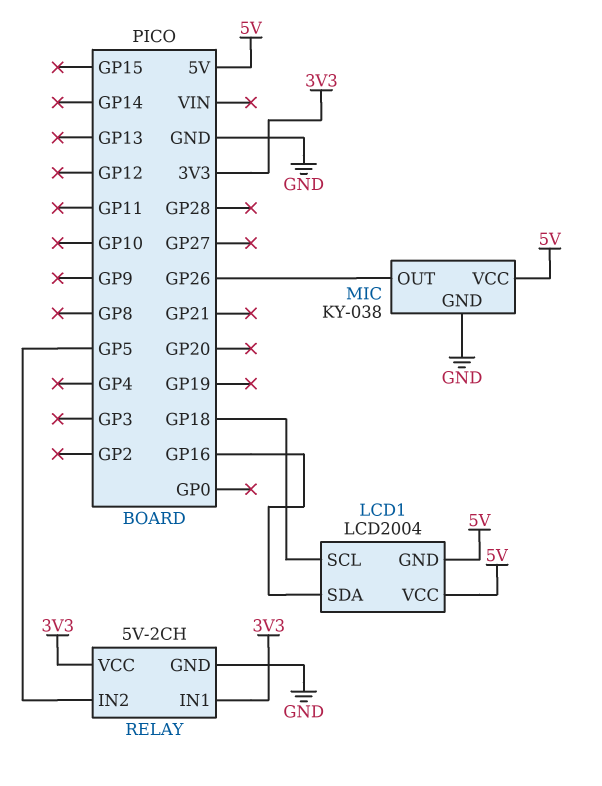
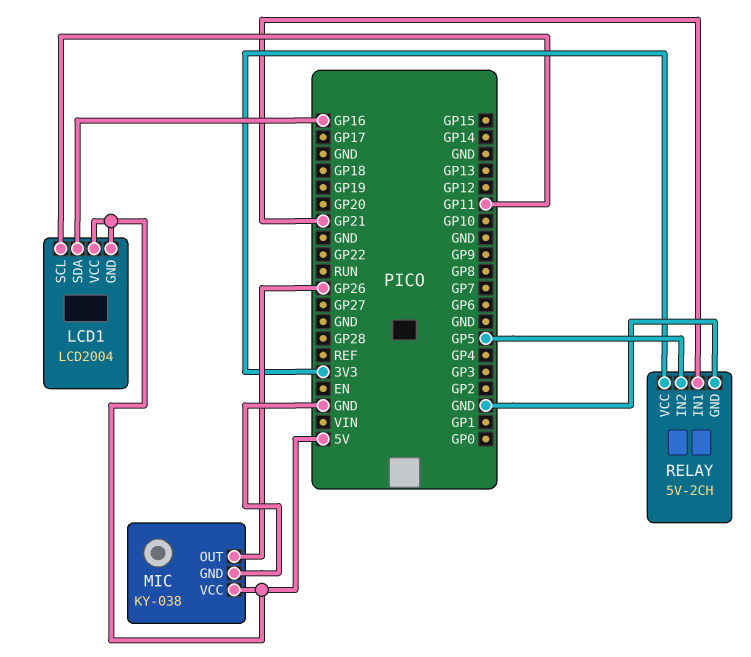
LCD1 pin SCL: GP18 -> GP11
RELAY pin IN1: 3V3 -> GP21

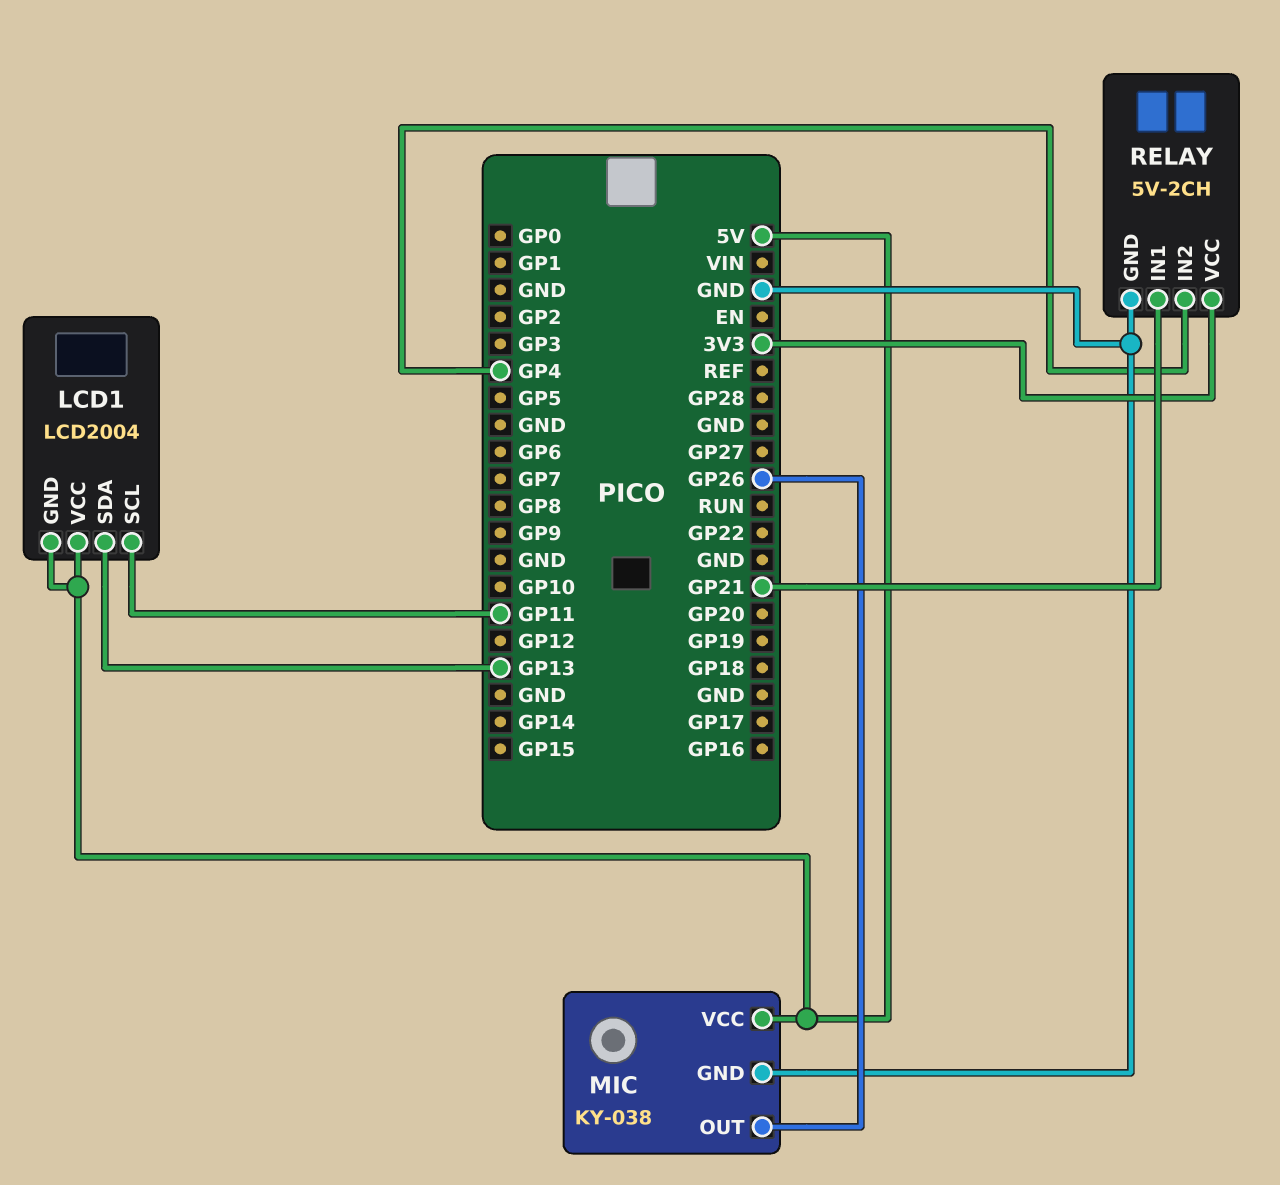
LCD1 pin SDA: GP16 -> GP13
RELAY pin IN2: GP5 -> GP4

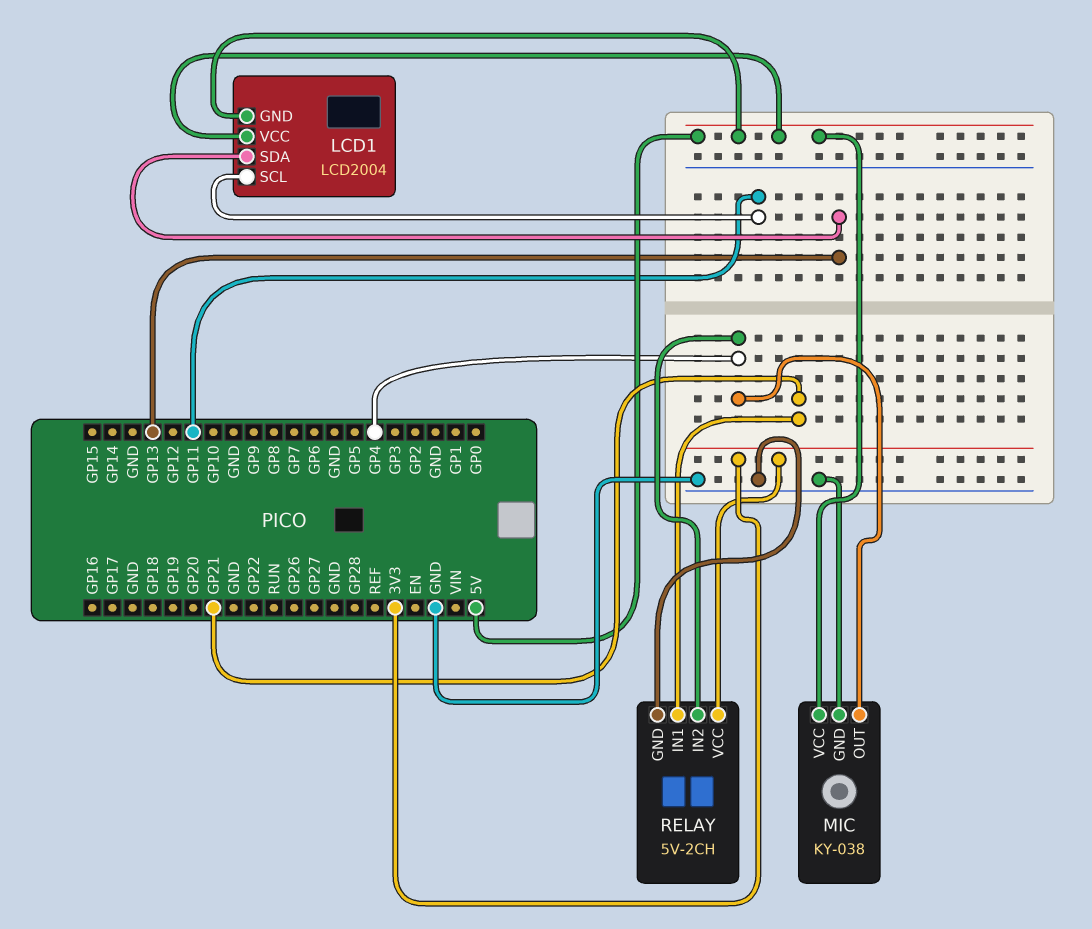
MIC pin OUT: GP26 -> GP4

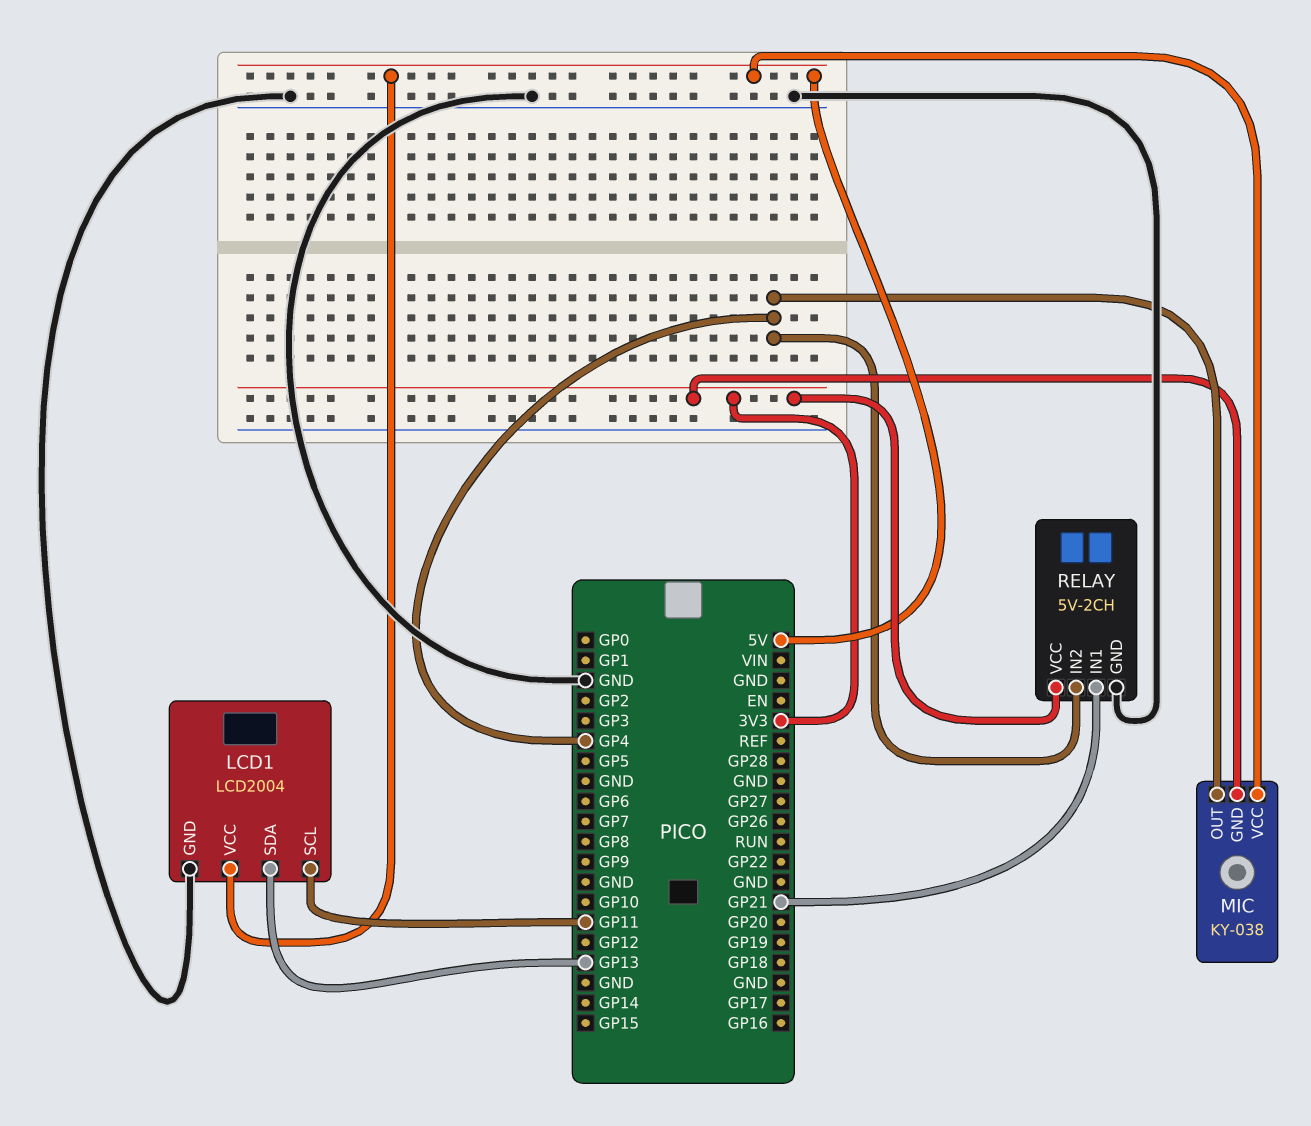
LCD1 pin GND: 5V -> GND
MIC pin GND: GND -> 3V3

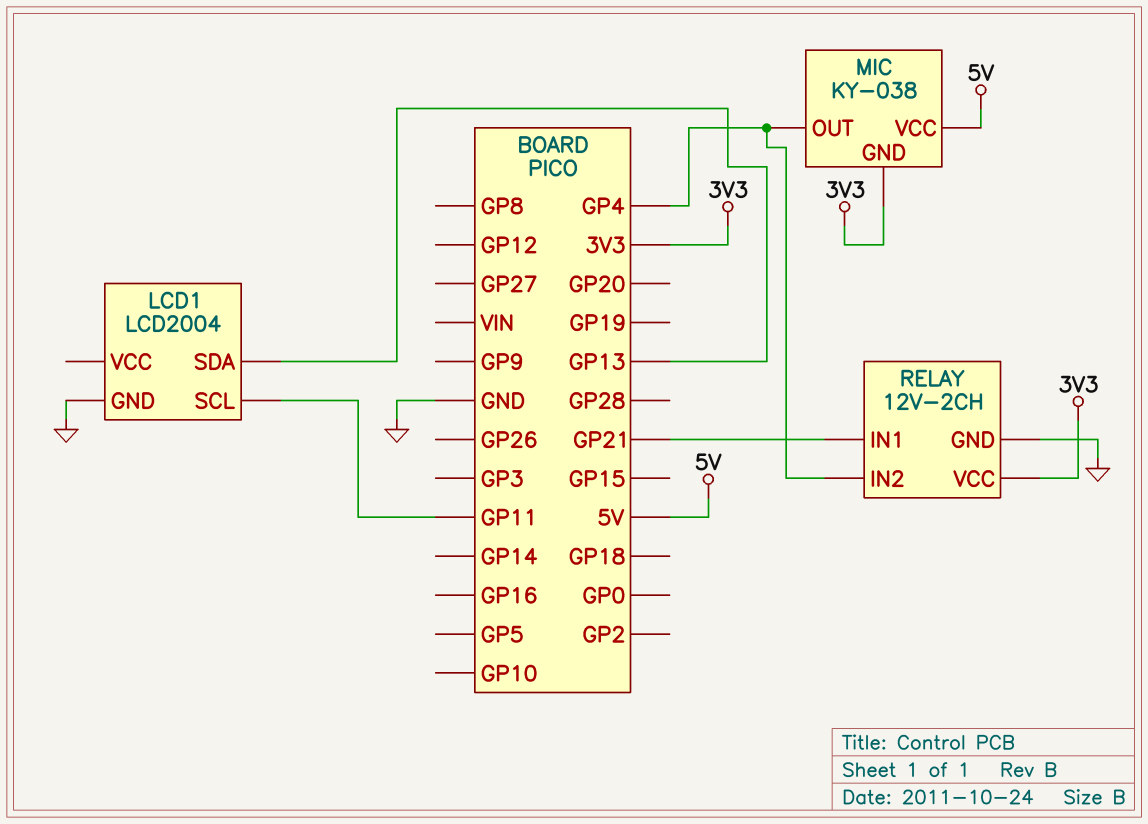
LCD1 pin VCC: 5V -> none
RELAY: 5V-2CH -> 12V-2CH

